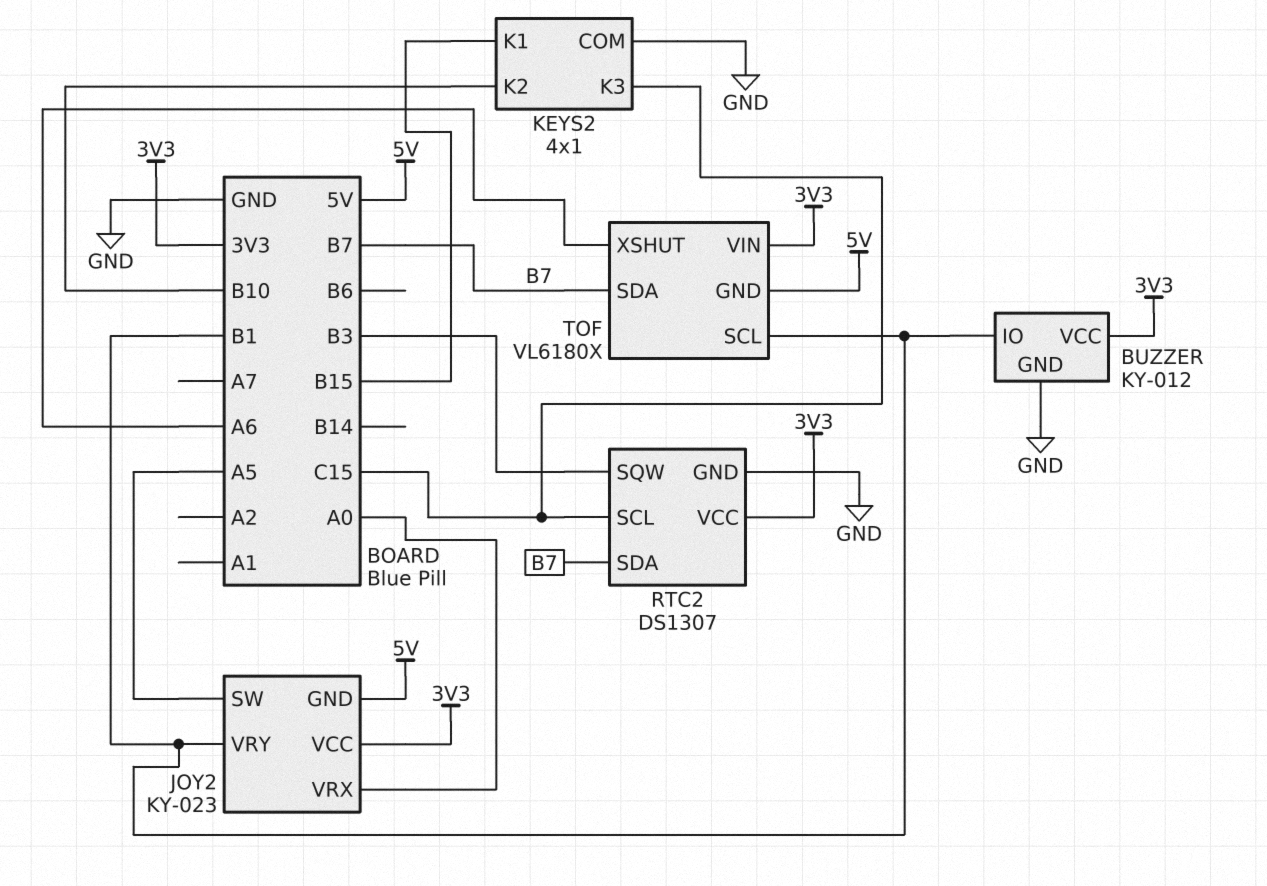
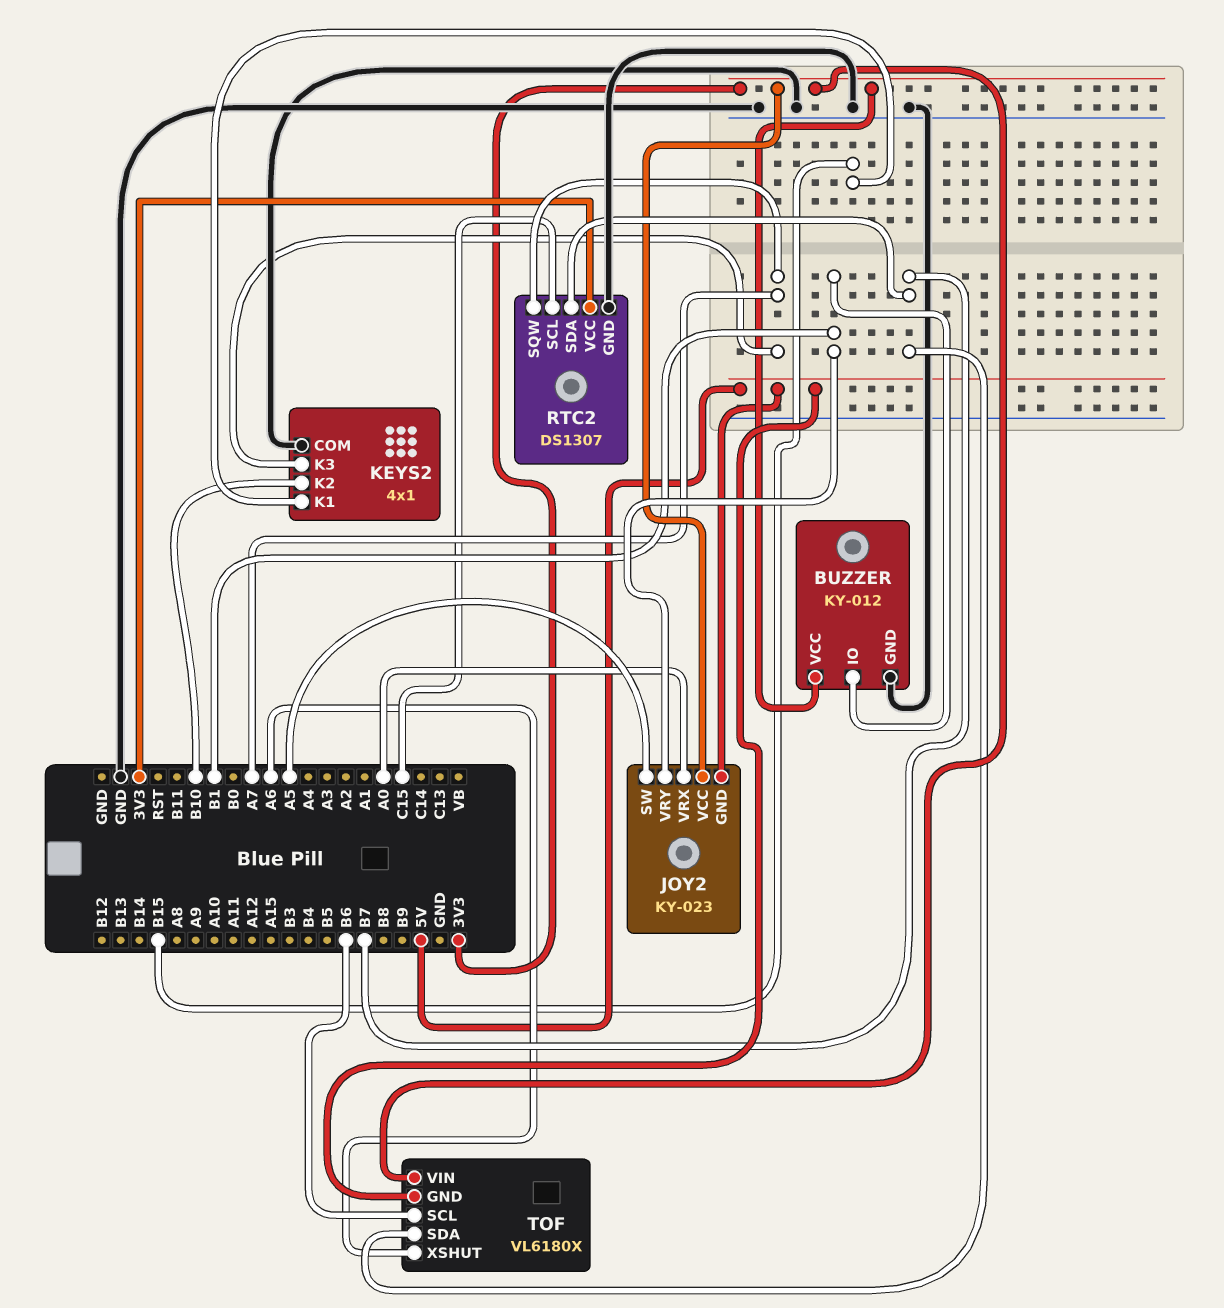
KEYS2 pin K3: C15 -> A7
RTC2 pin SQW: B3 -> A7
TOF pin SCL: B1 -> B6

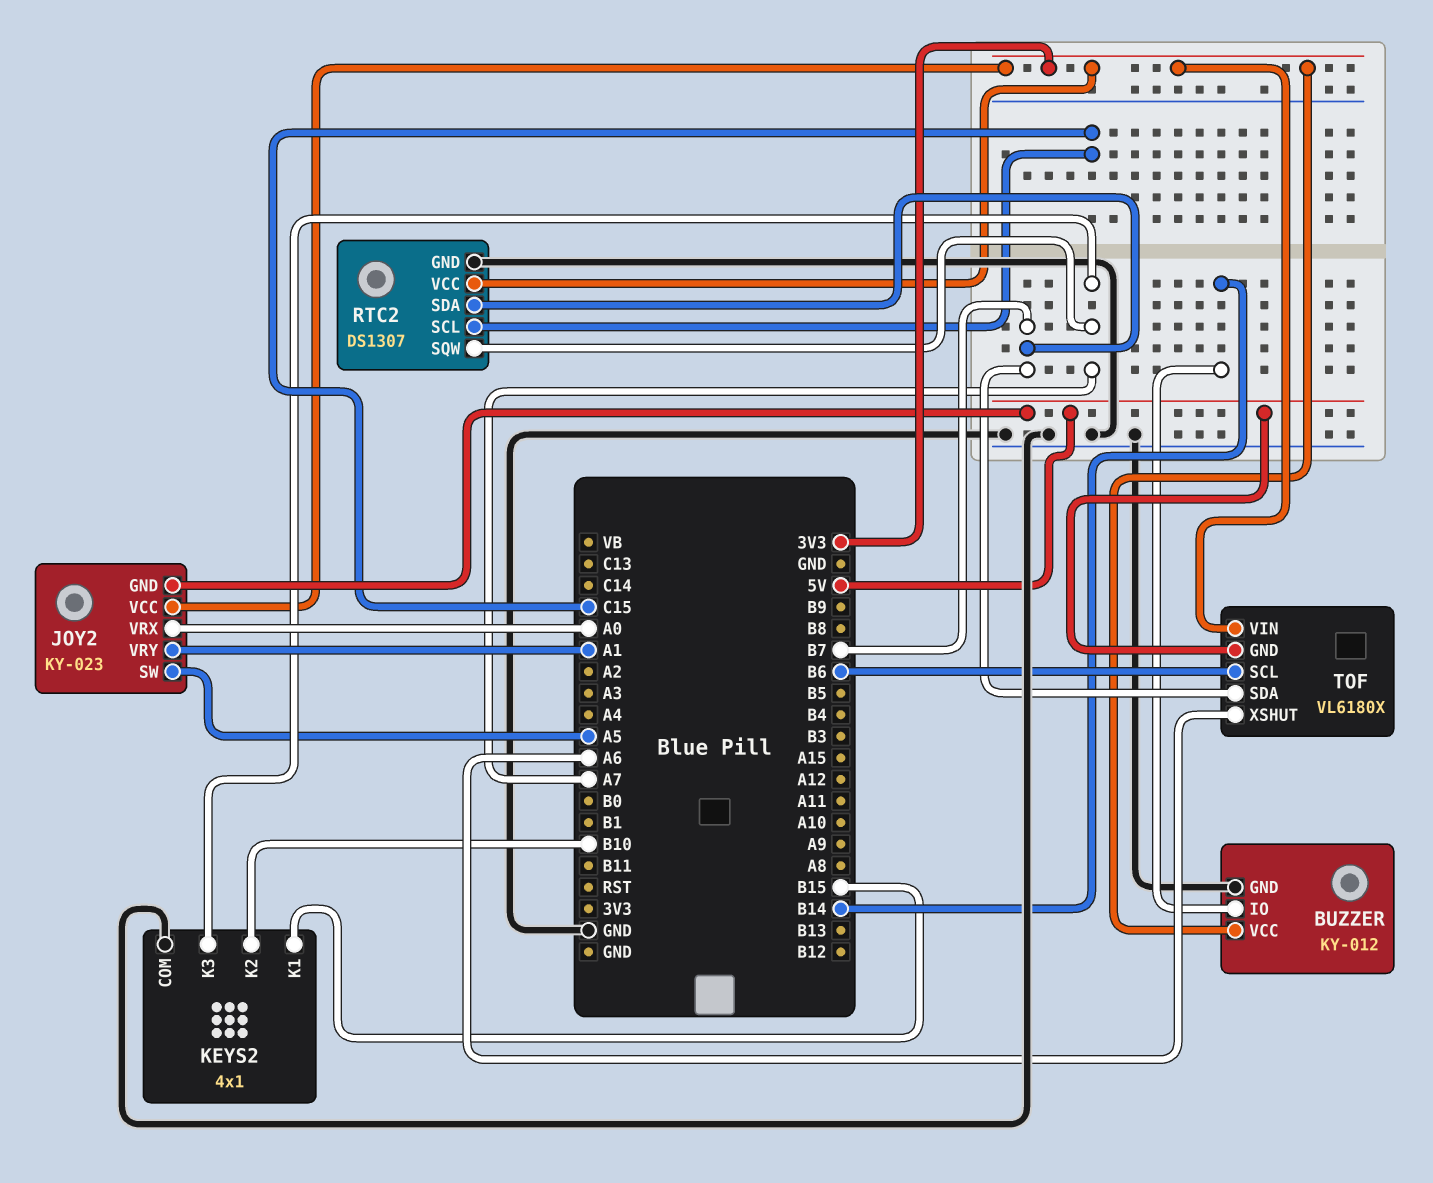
BUZZER pin IO: B1 -> B14
JOY2 pin VRY: B1 -> A1

